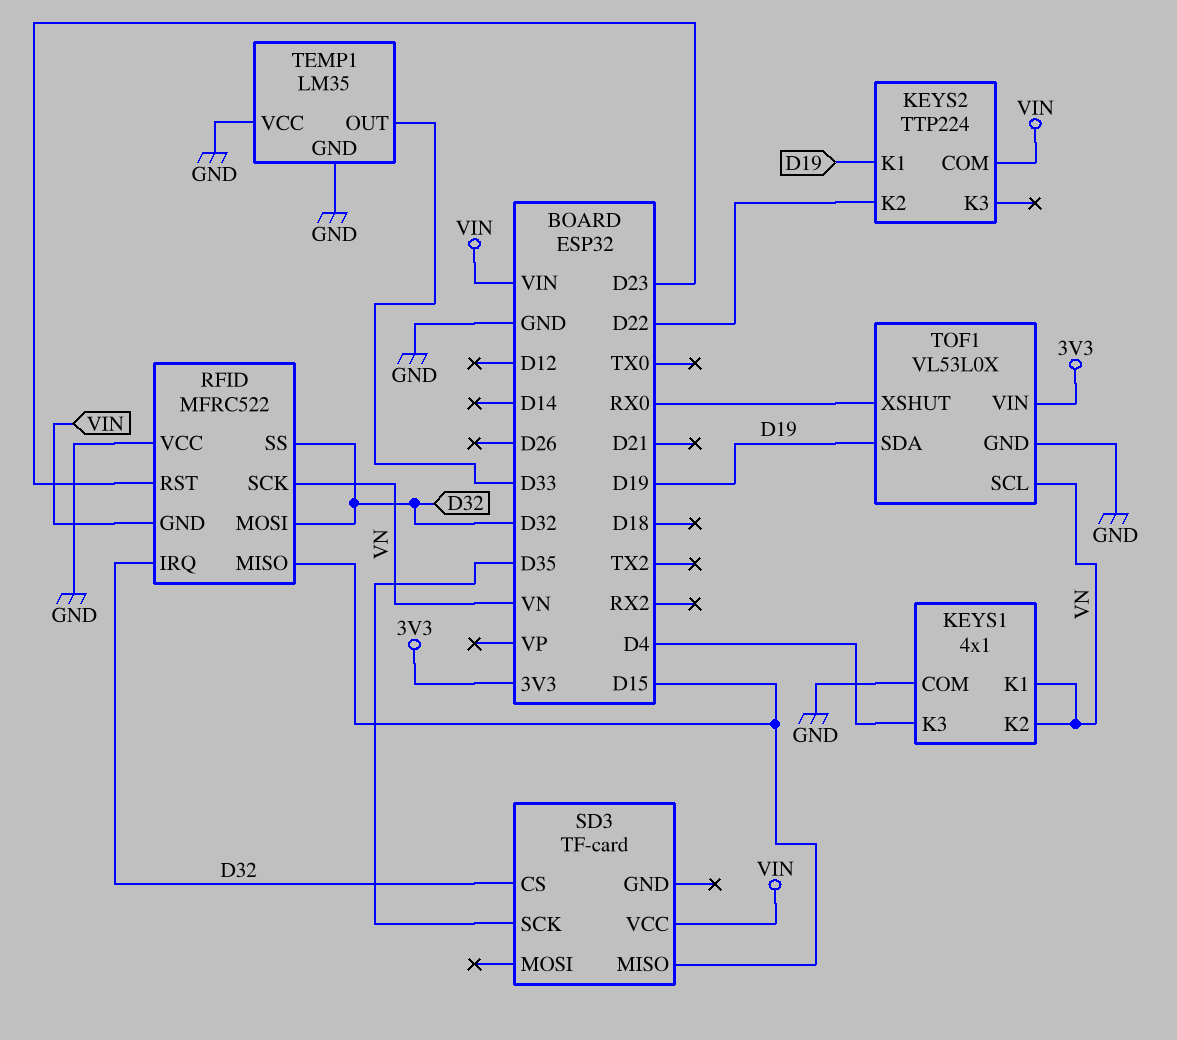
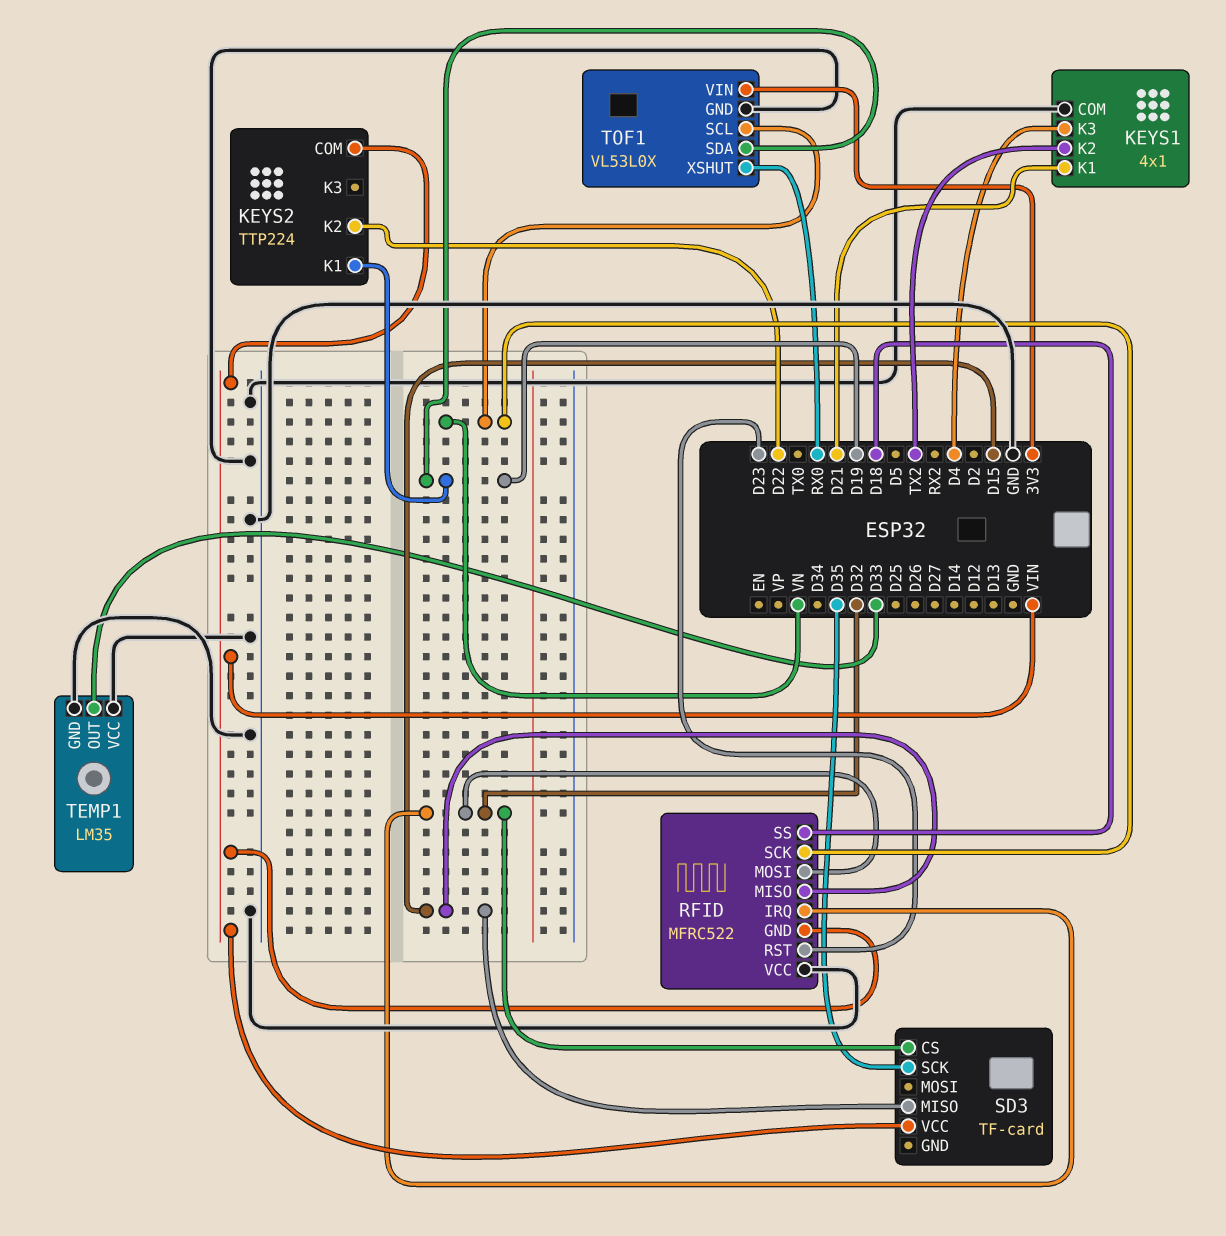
KEYS1 pin K1: VN -> D21
KEYS1 pin K2: VN -> TX2
RFID pin SS: D32 -> D18

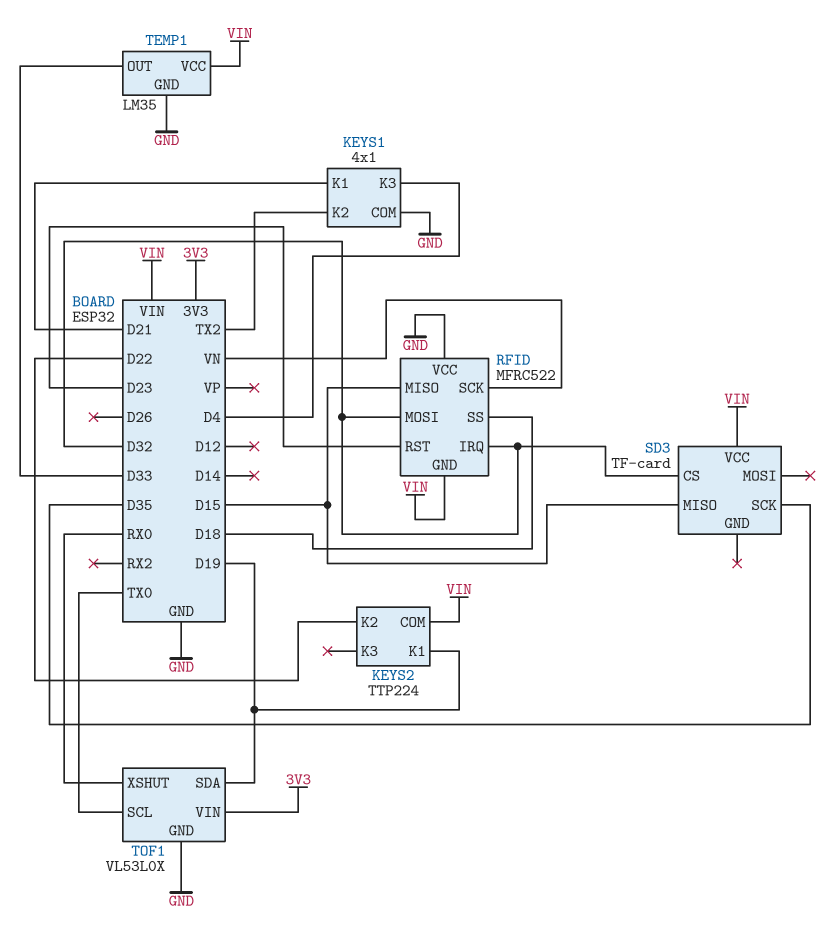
TEMP1 pin VCC: GND -> VIN
TOF1 pin SCL: VN -> TX0

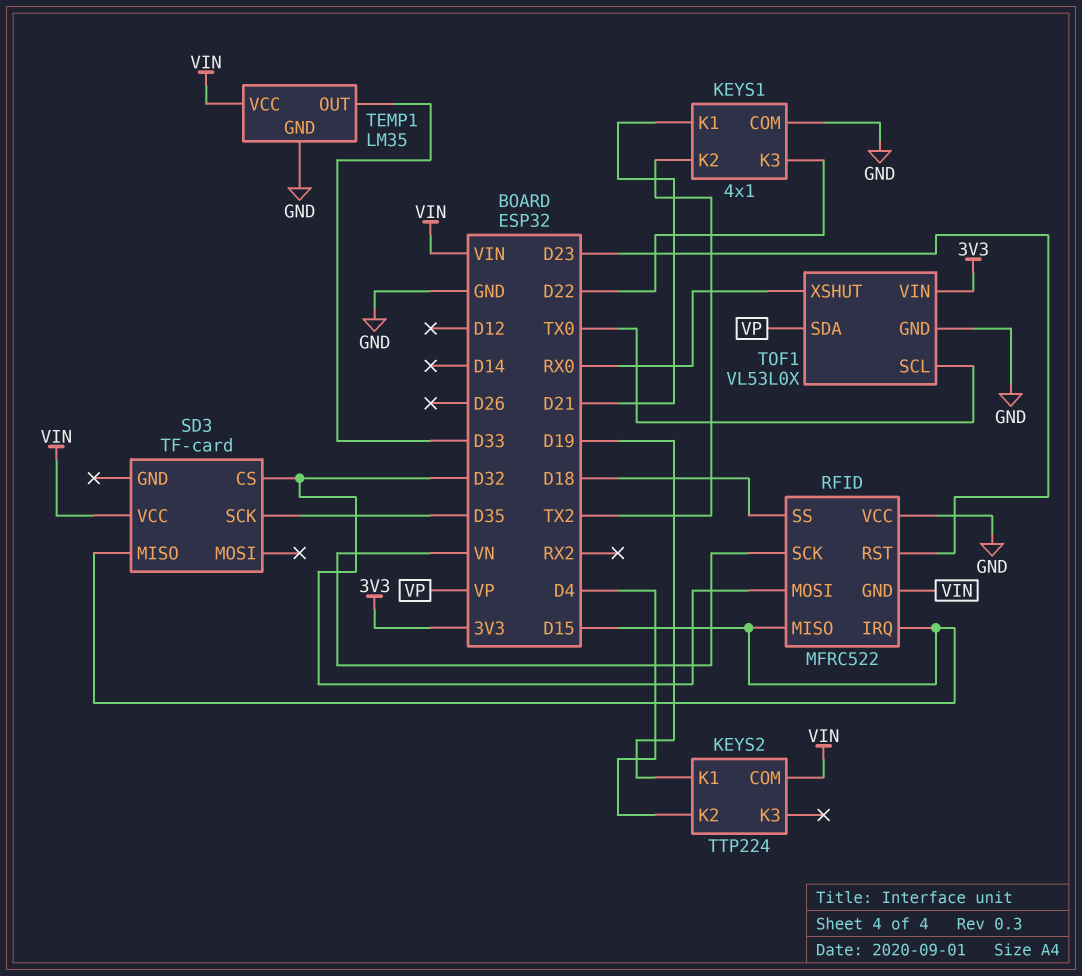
KEYS1 pin K3: D4 -> D22
KEYS2 pin K2: D22 -> D4
RFID pin IRQ: D32 -> D15
TOF1 pin SDA: D19 -> VP

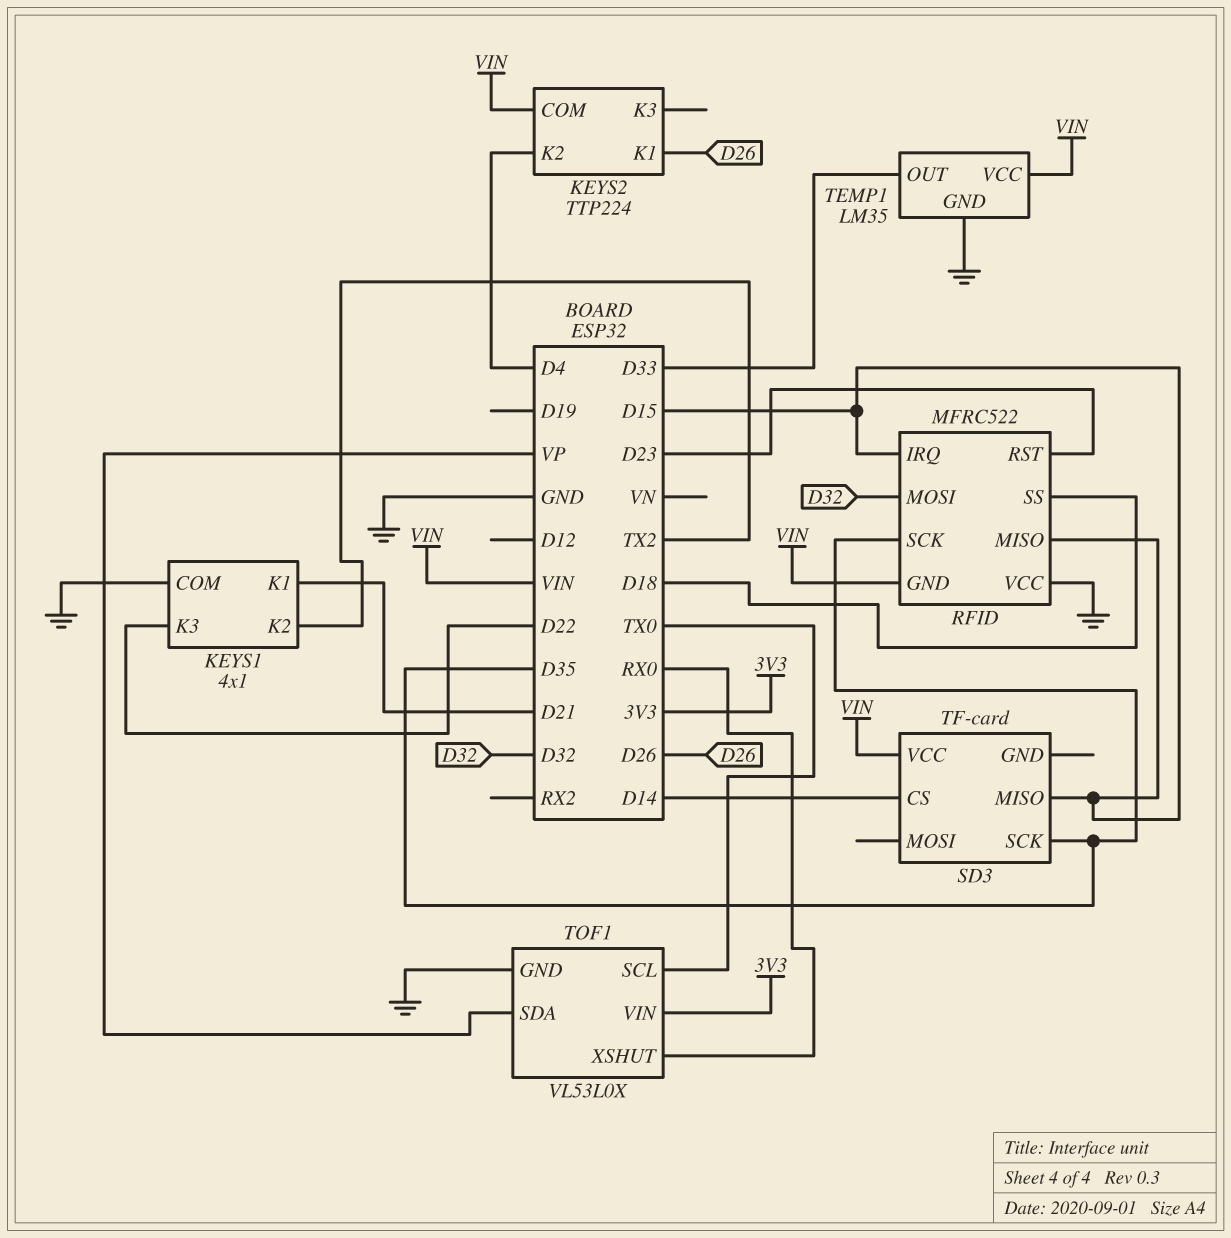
KEYS2 pin K1: D19 -> D26
RFID pin SCK: VN -> D35
SD3 pin CS: D32 -> D14

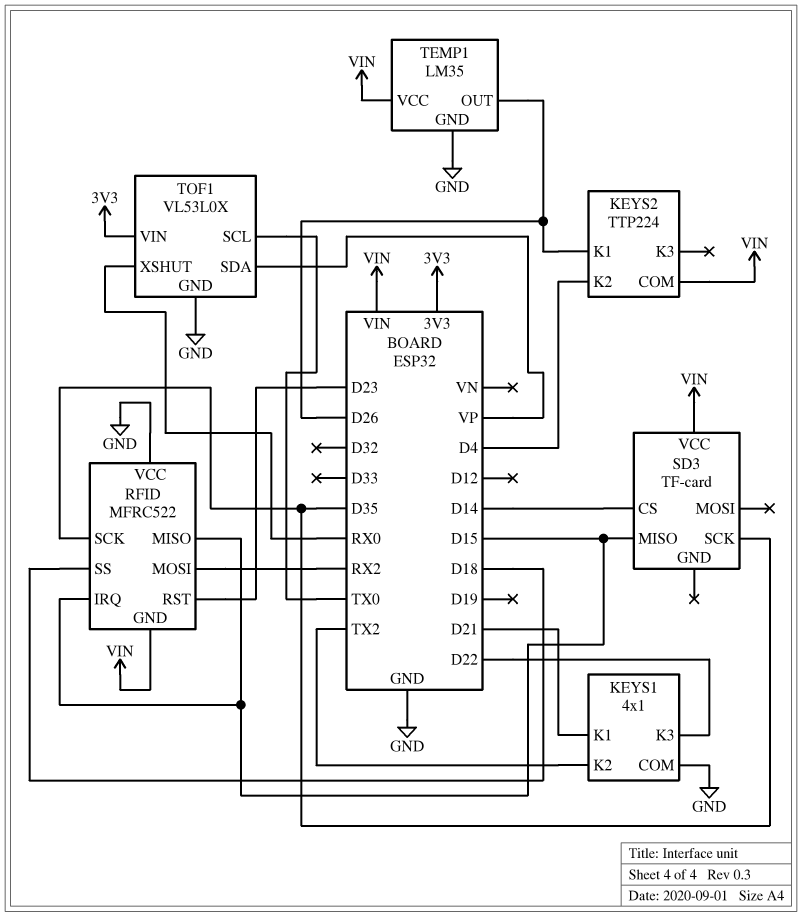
RFID pin MOSI: D32 -> RX2
TEMP1 pin OUT: D33 -> D26

